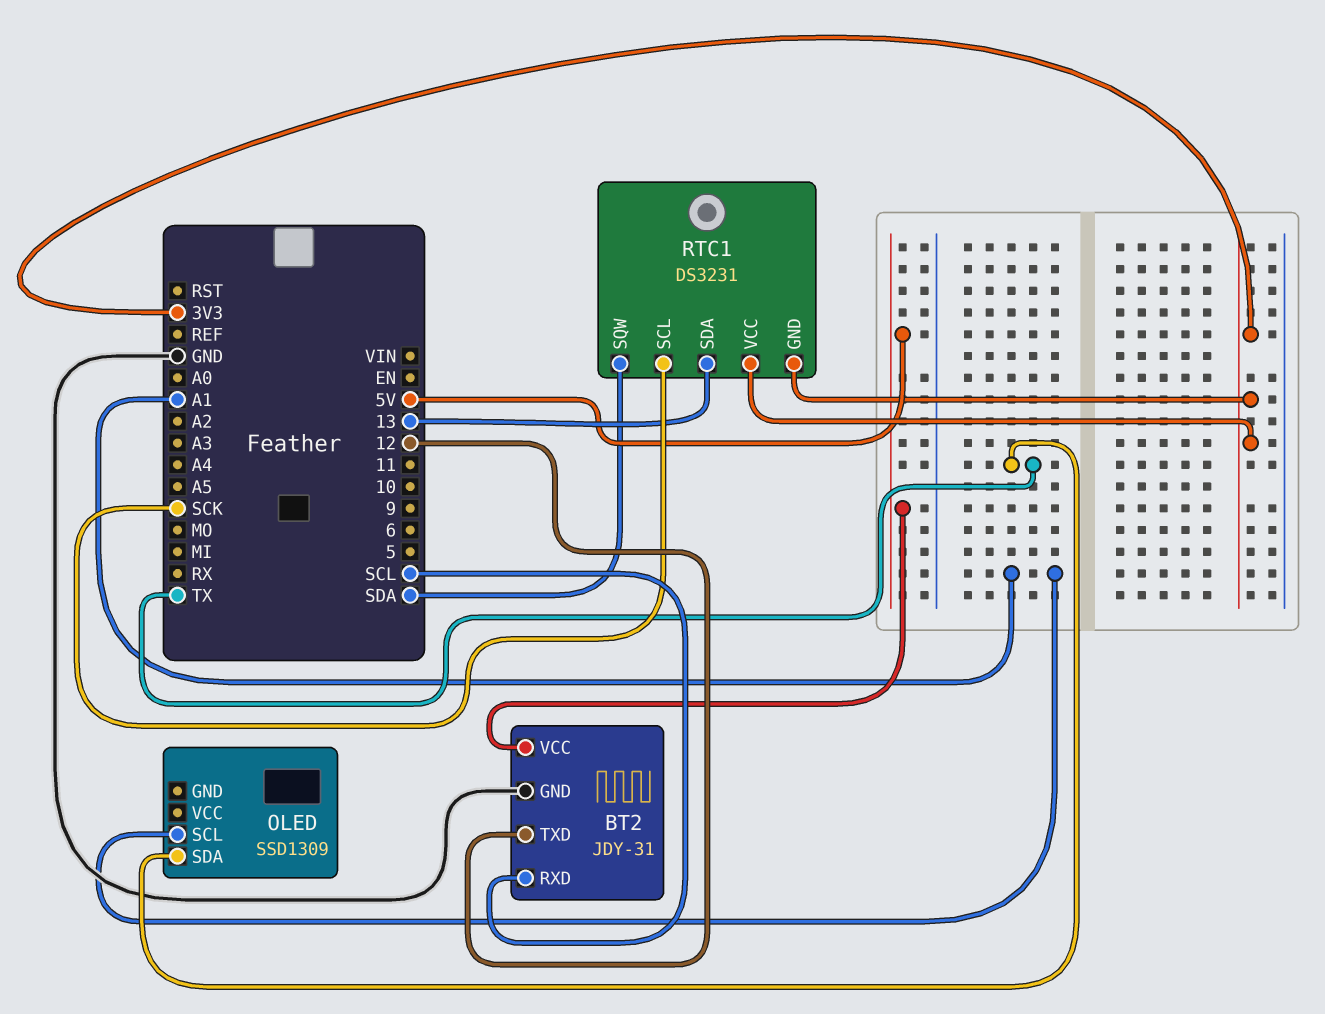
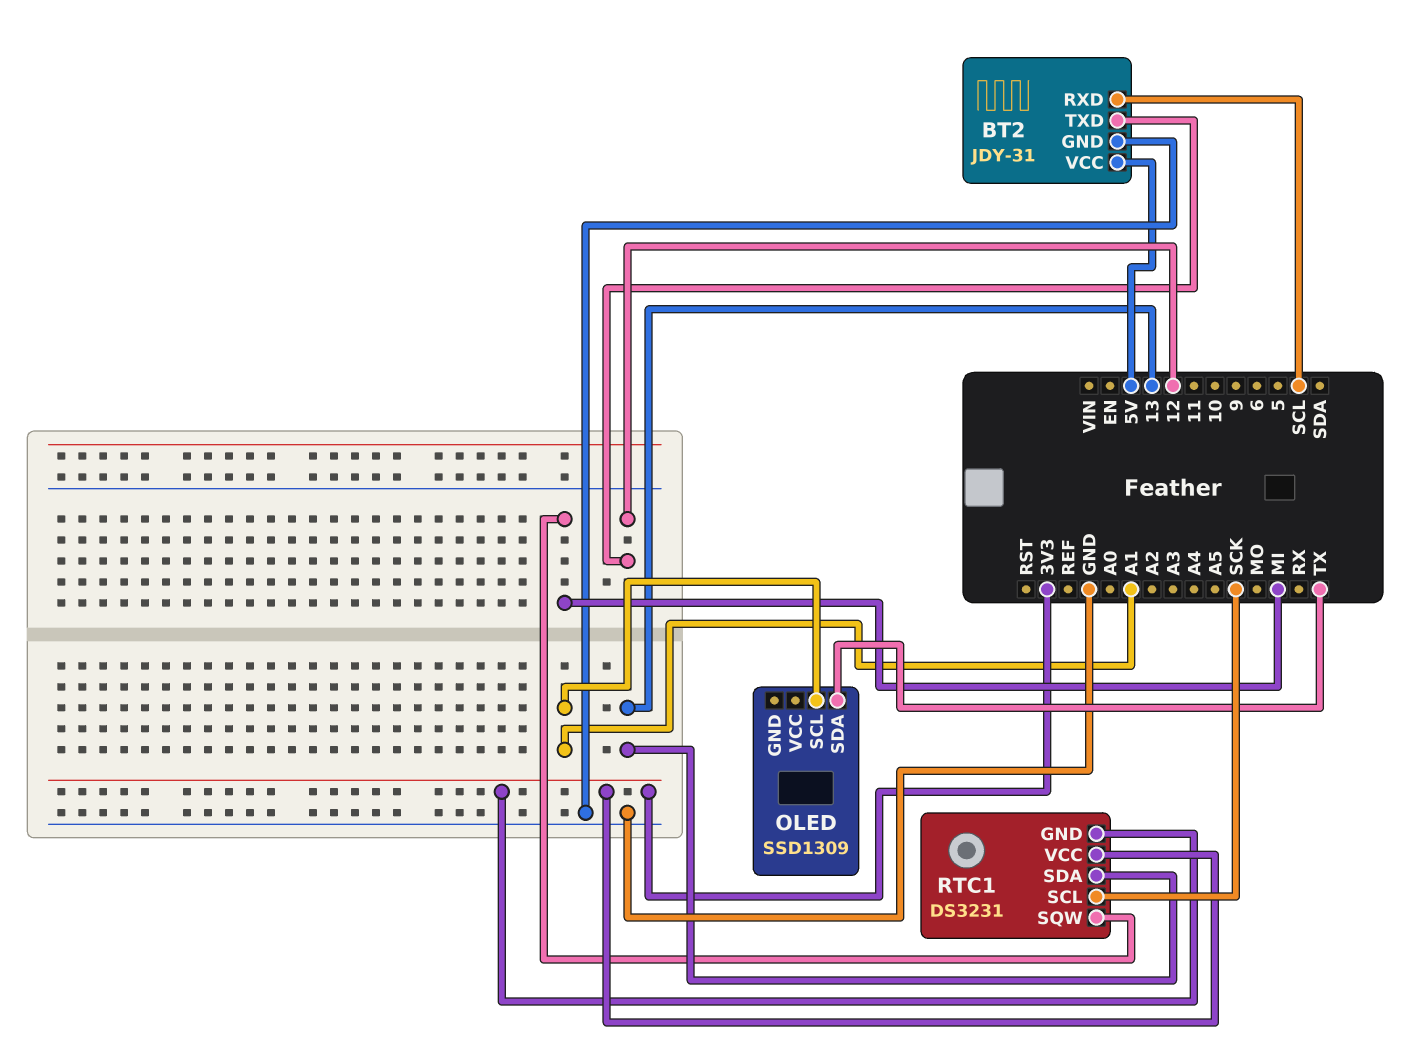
RTC1 pin SQW: SDA -> MI

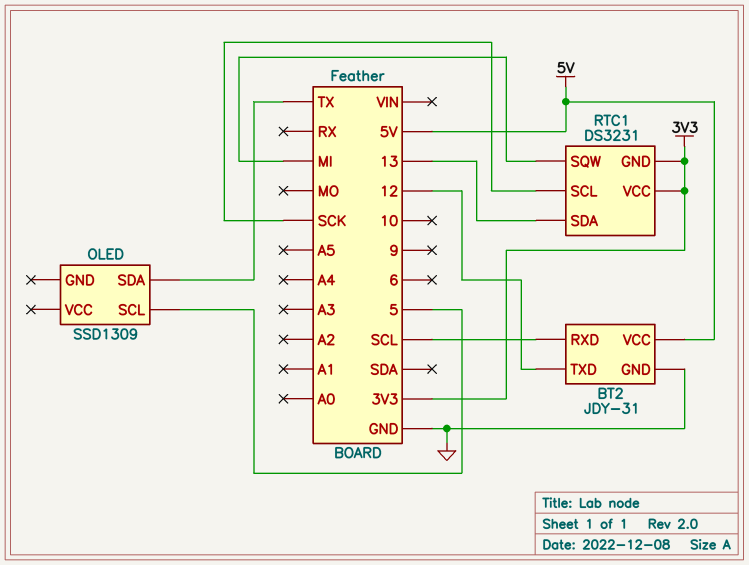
OLED pin SCL: A1 -> 5

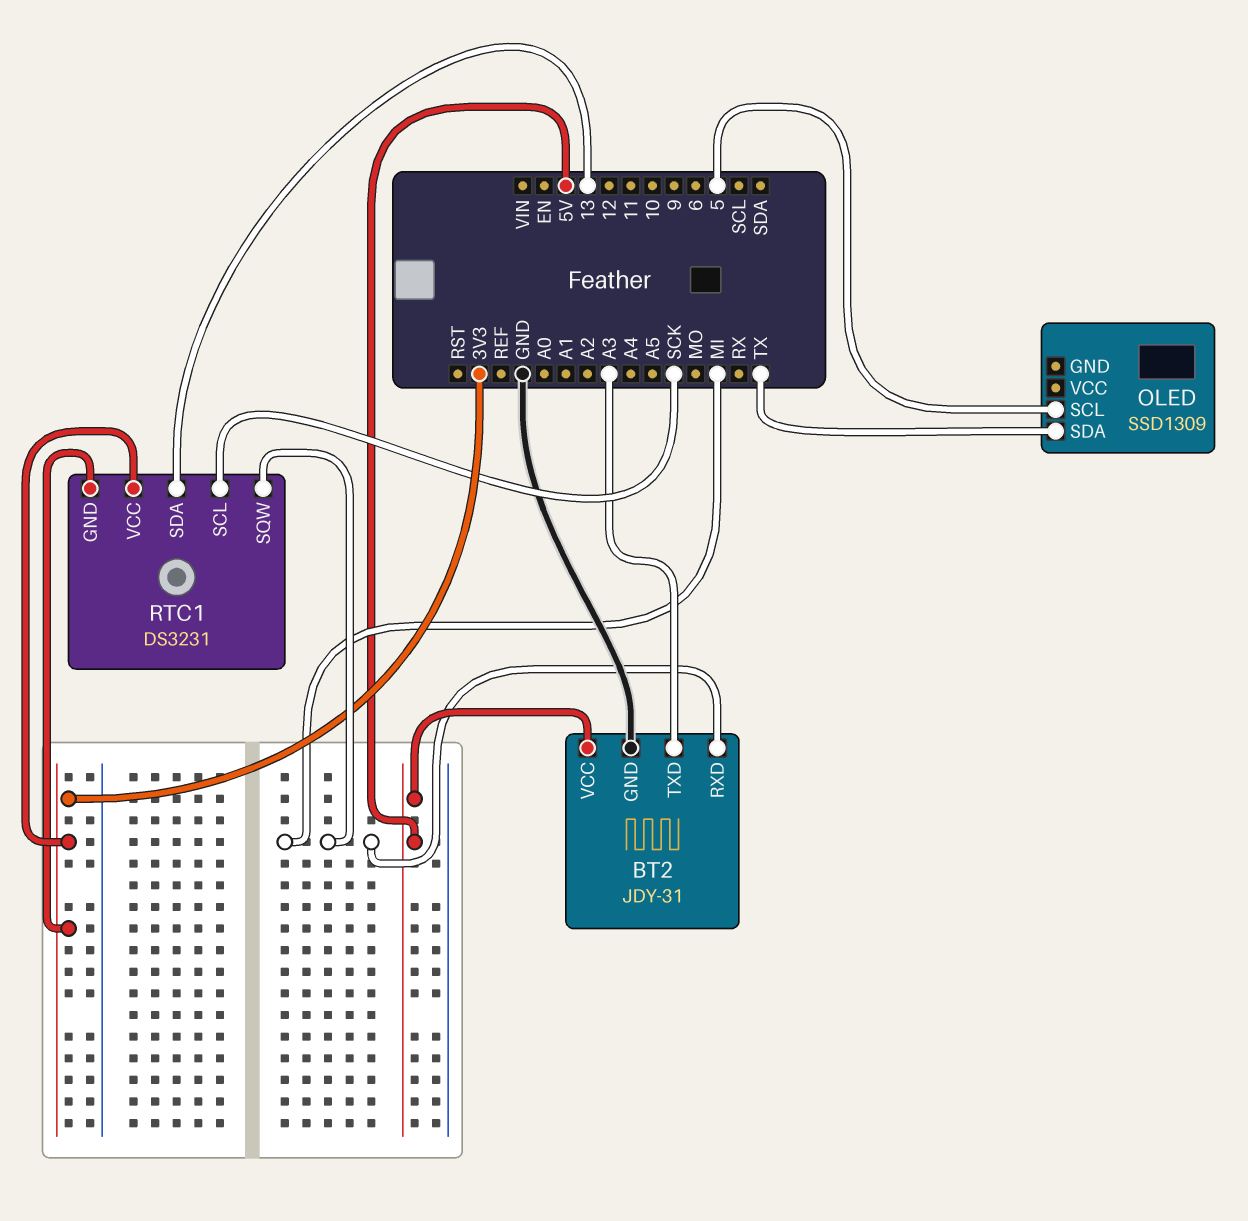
BT2 pin RXD: SCL -> MI
BT2 pin TXD: 12 -> A3

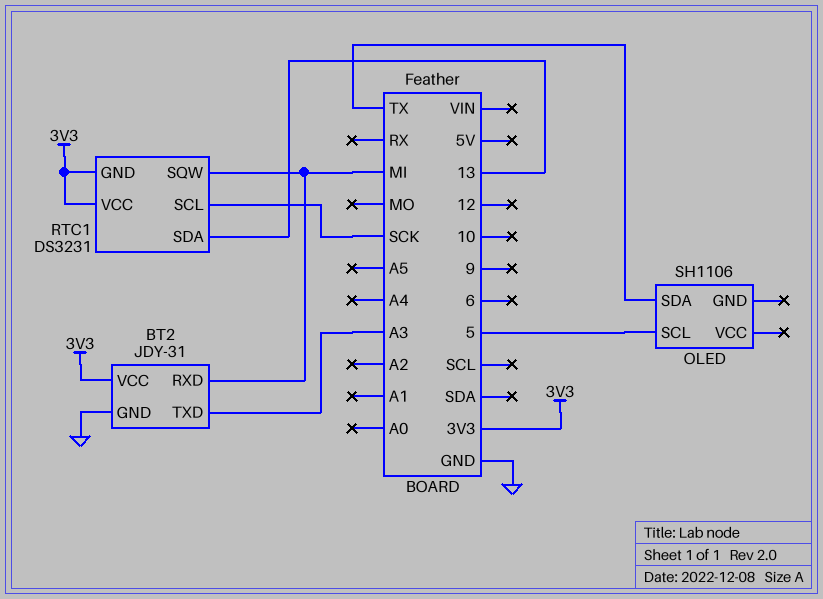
BT2 pin VCC: 5V -> 3V3
OLED: SSD1309 -> SH1106

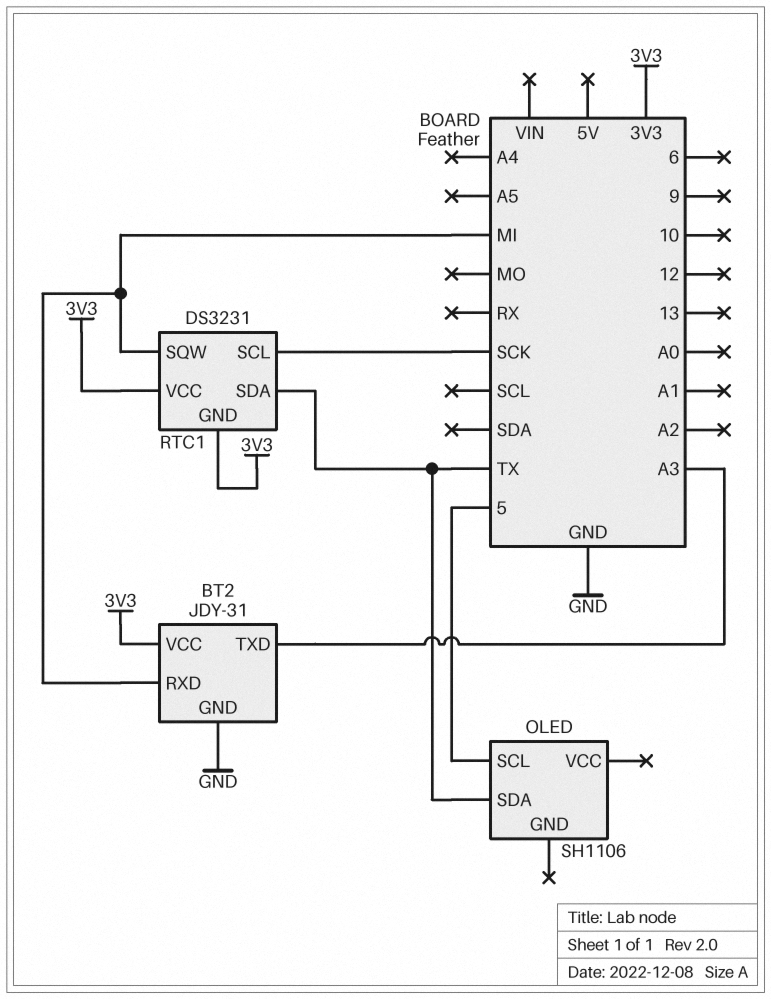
RTC1 pin SDA: 13 -> TX

